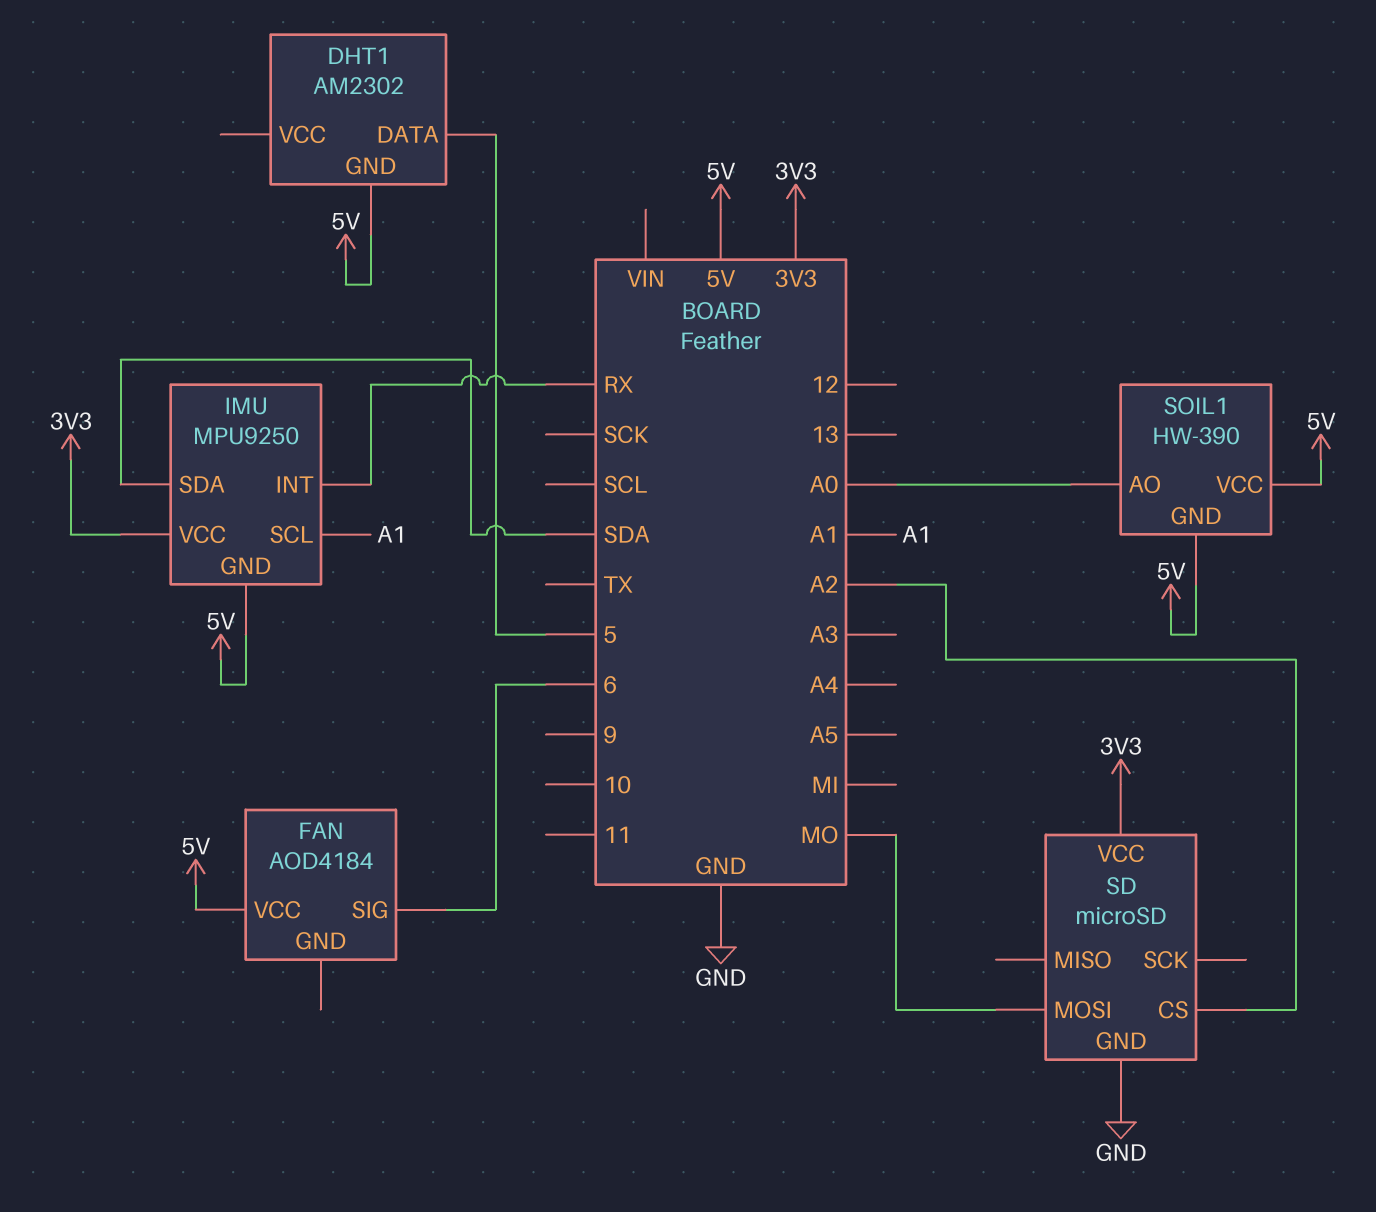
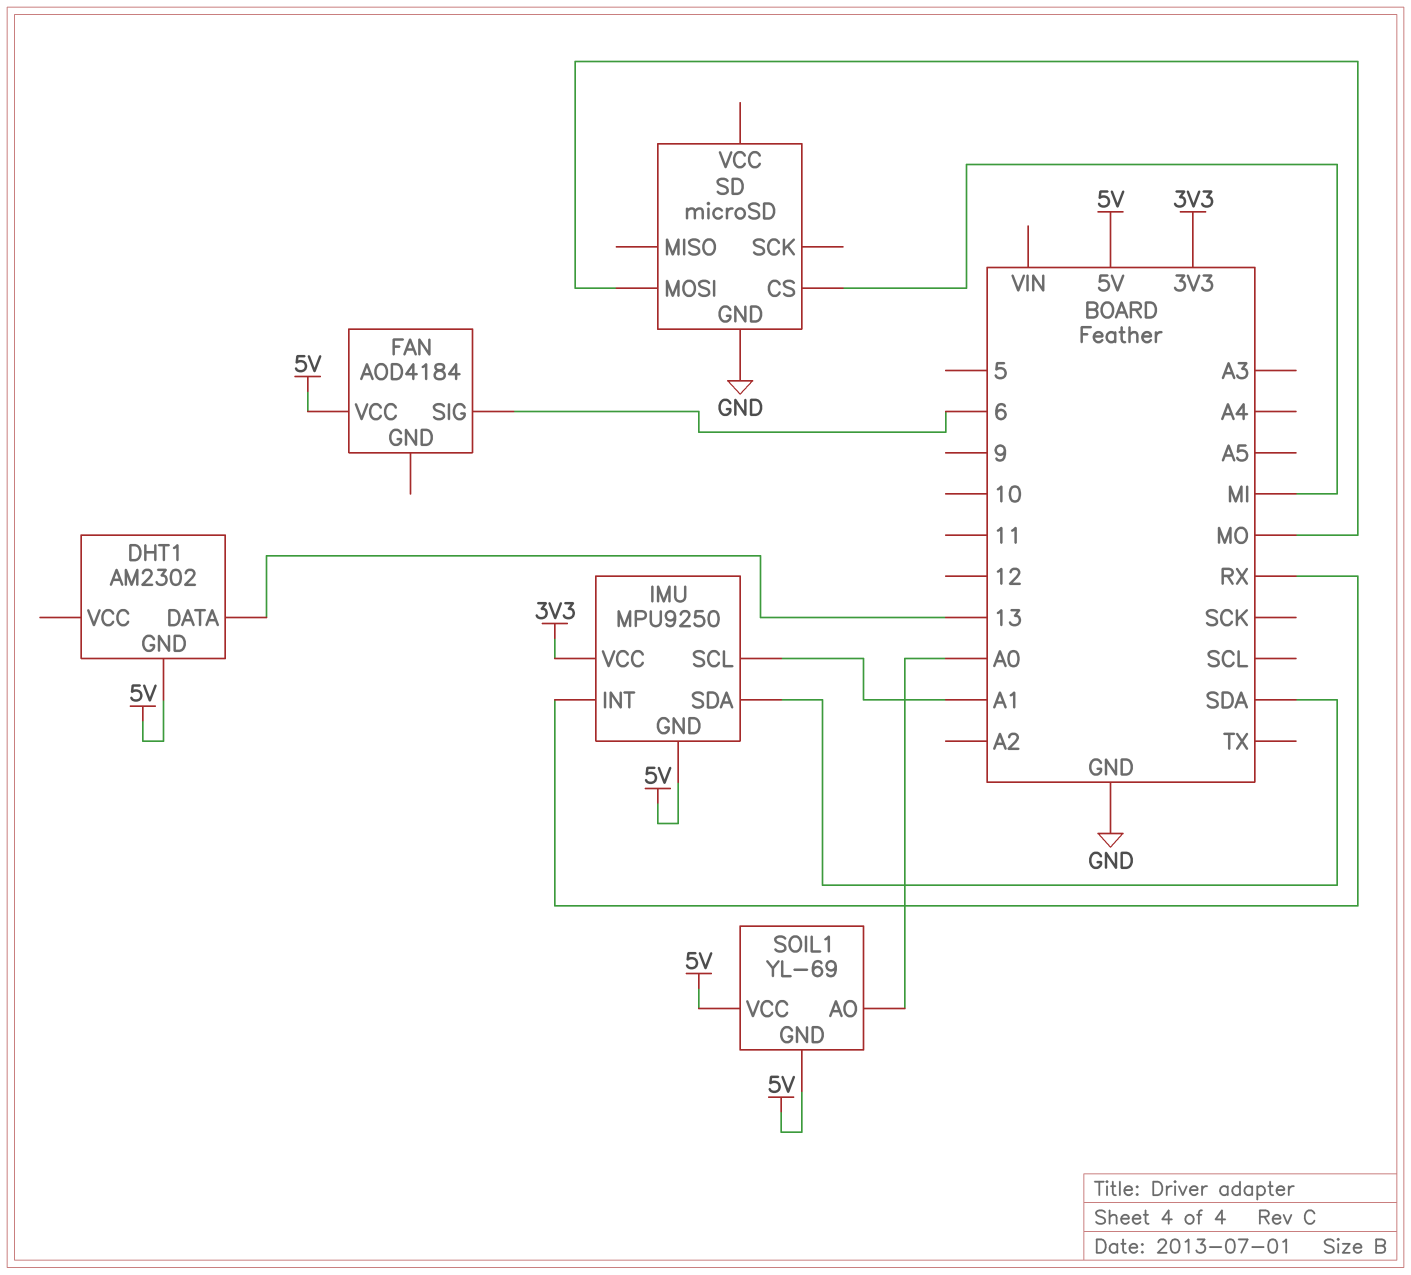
DHT1 pin DATA: 5 -> 13
SD pin CS: A2 -> MI
SD pin VCC: 3V3 -> none
SOIL1: HW-390 -> YL-69

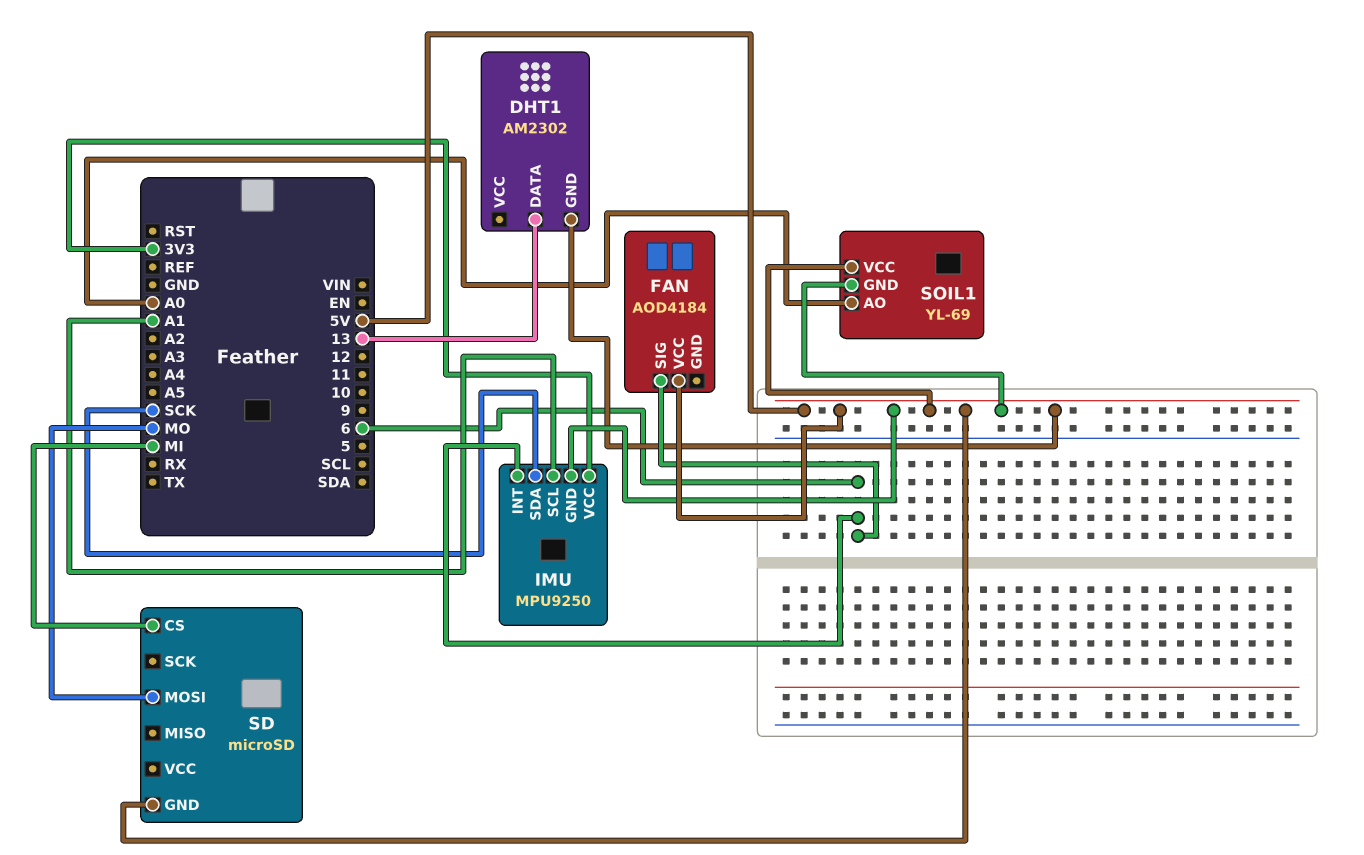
IMU pin INT: RX -> 6
IMU pin SDA: SDA -> SCK
SD pin GND: GND -> 5V

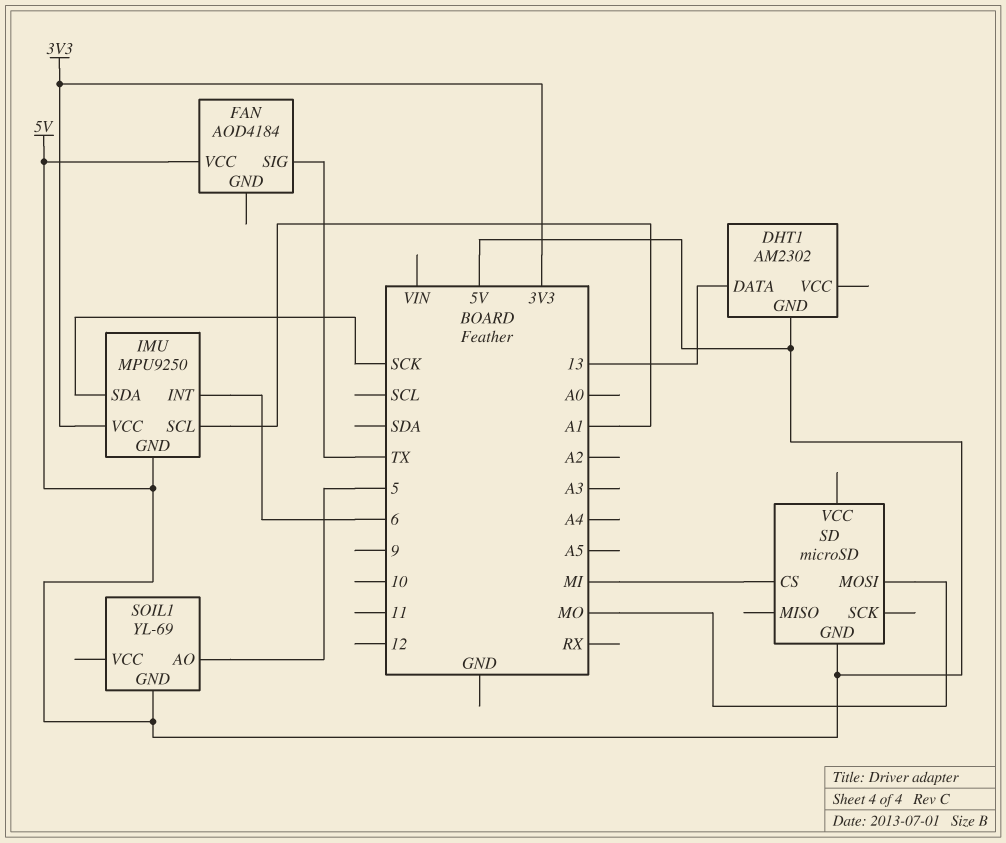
FAN pin SIG: 6 -> TX
SOIL1 pin AO: A0 -> 5
SOIL1 pin VCC: 5V -> none

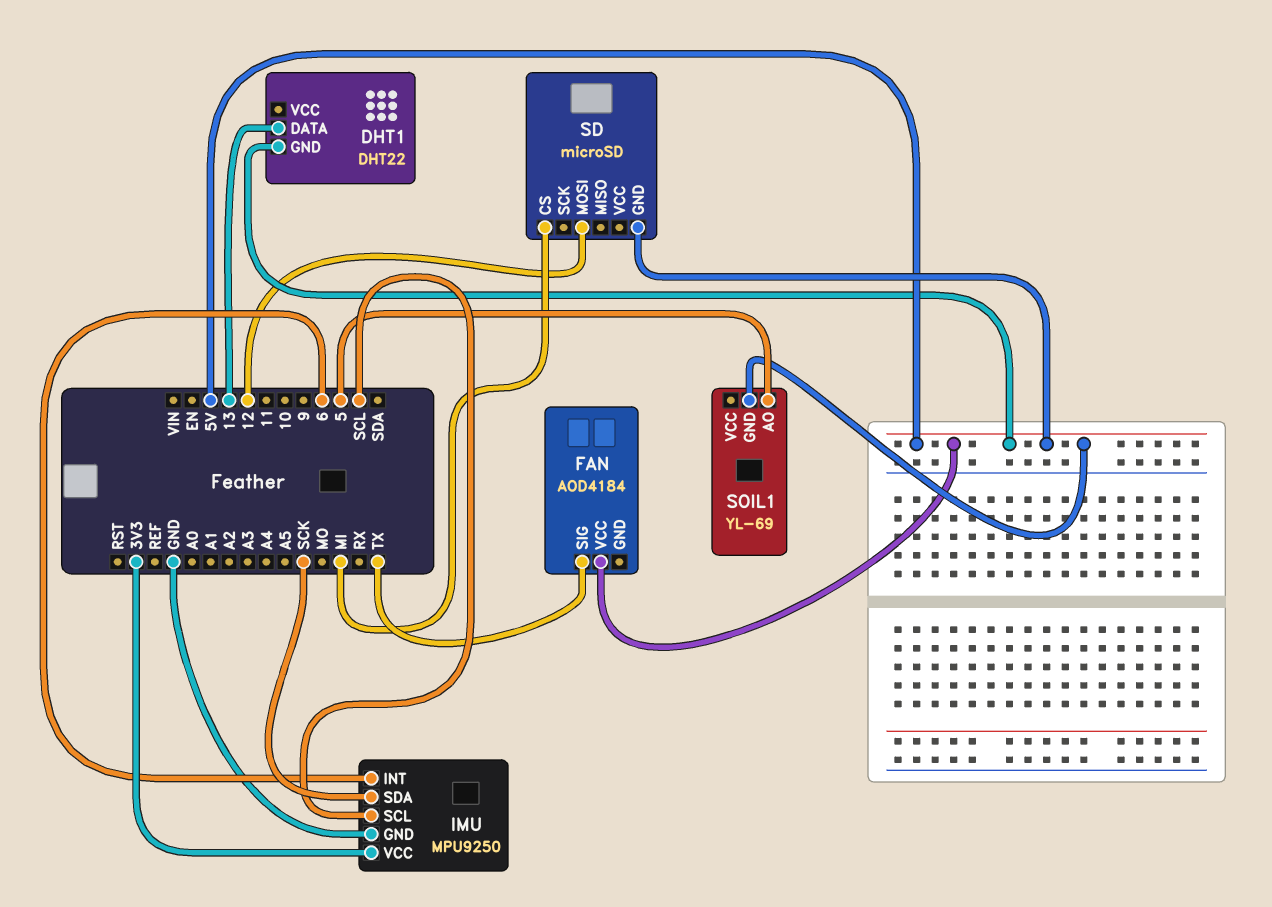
DHT1: AM2302 -> DHT22
IMU pin GND: 5V -> GND
IMU pin SCL: A1 -> SCL
SD pin MOSI: MO -> 12

